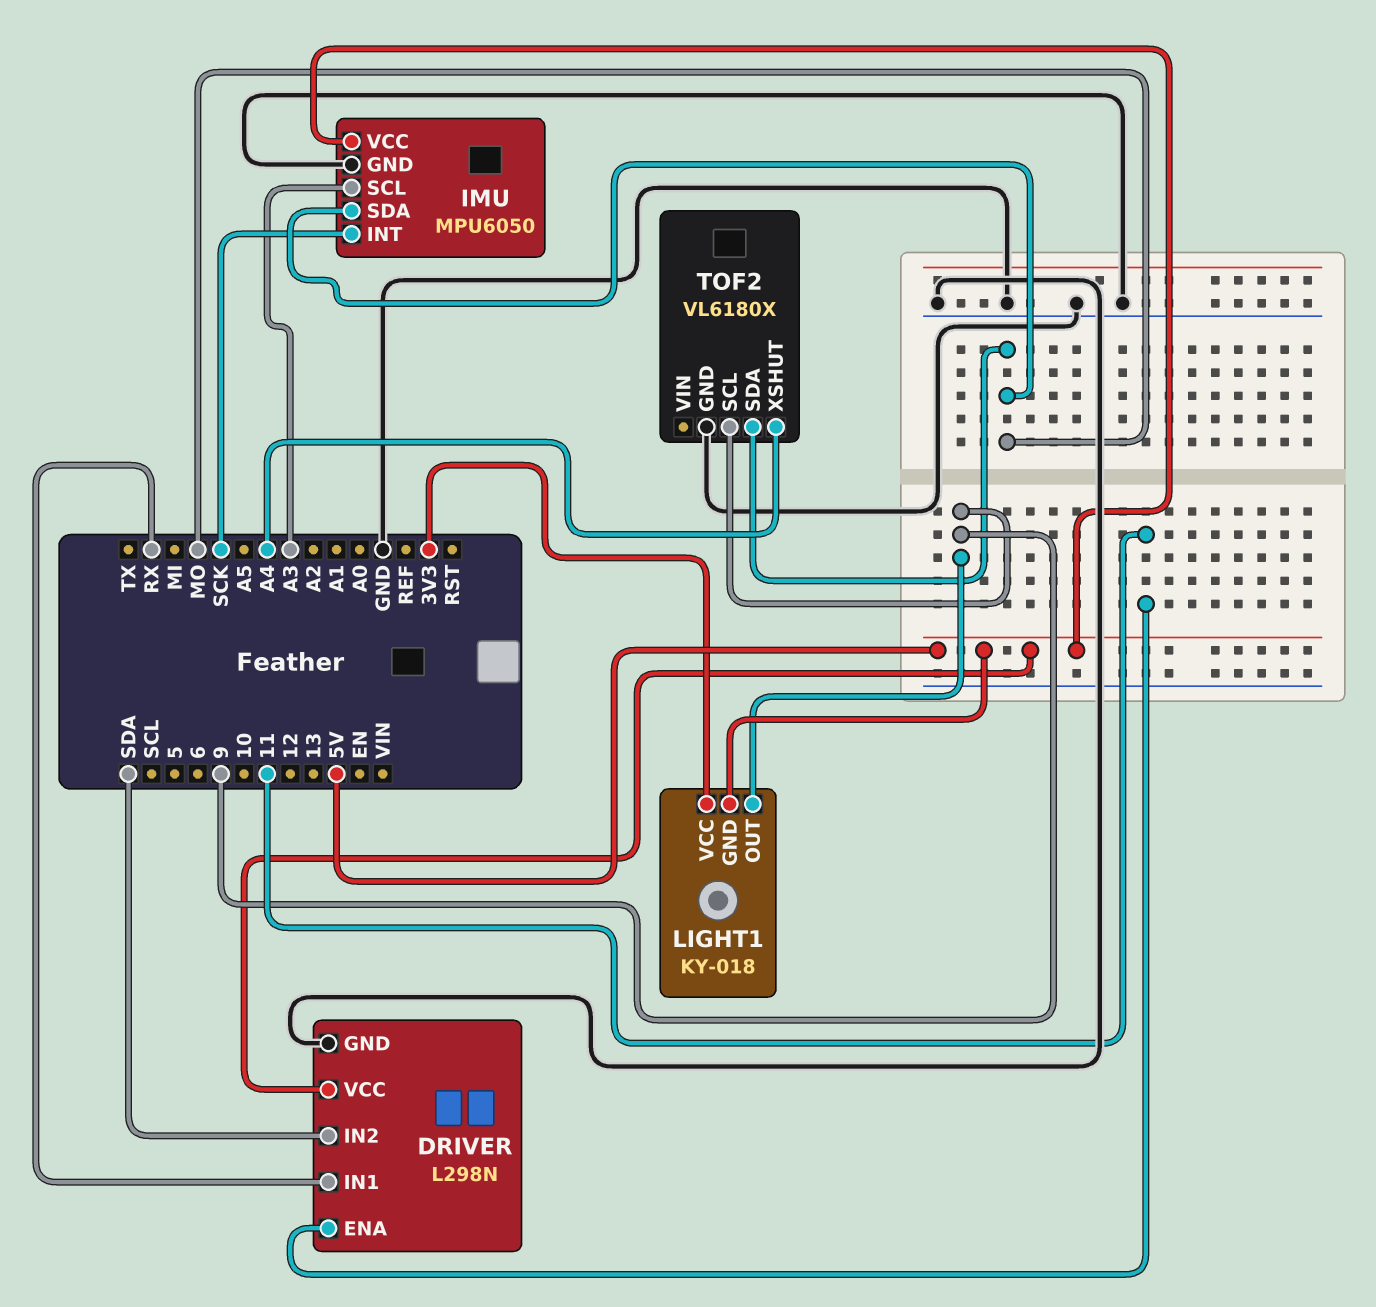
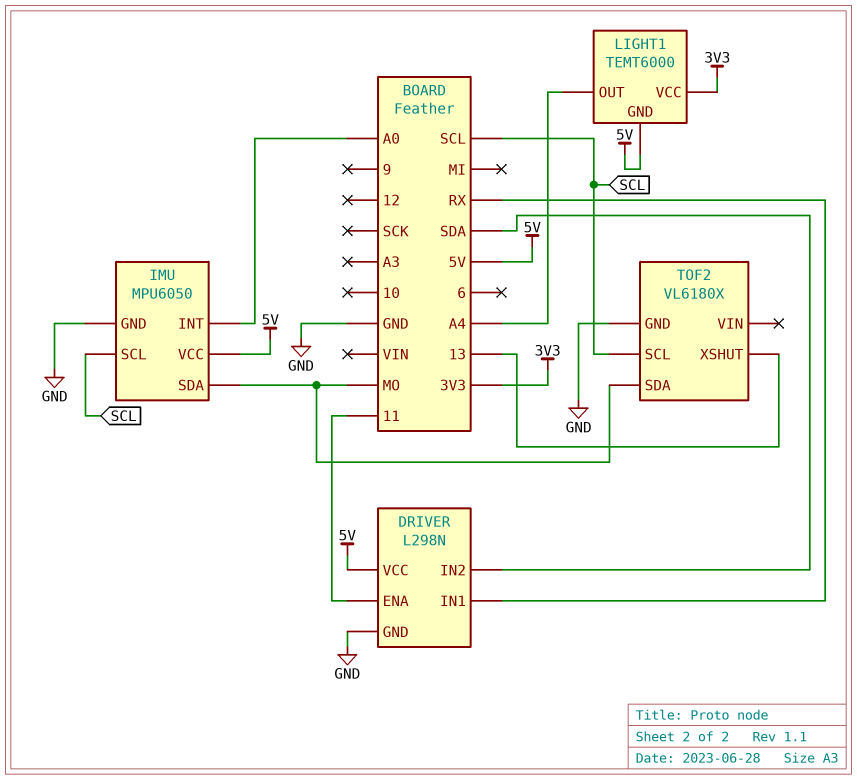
IMU pin INT: SCK -> A0
IMU pin SCL: A3 -> SCL
LIGHT1: KY-018 -> TEMT6000
LIGHT1 pin OUT: 9 -> A4
TOF2 pin SCL: 9 -> SCL
TOF2 pin XSHUT: A4 -> 13

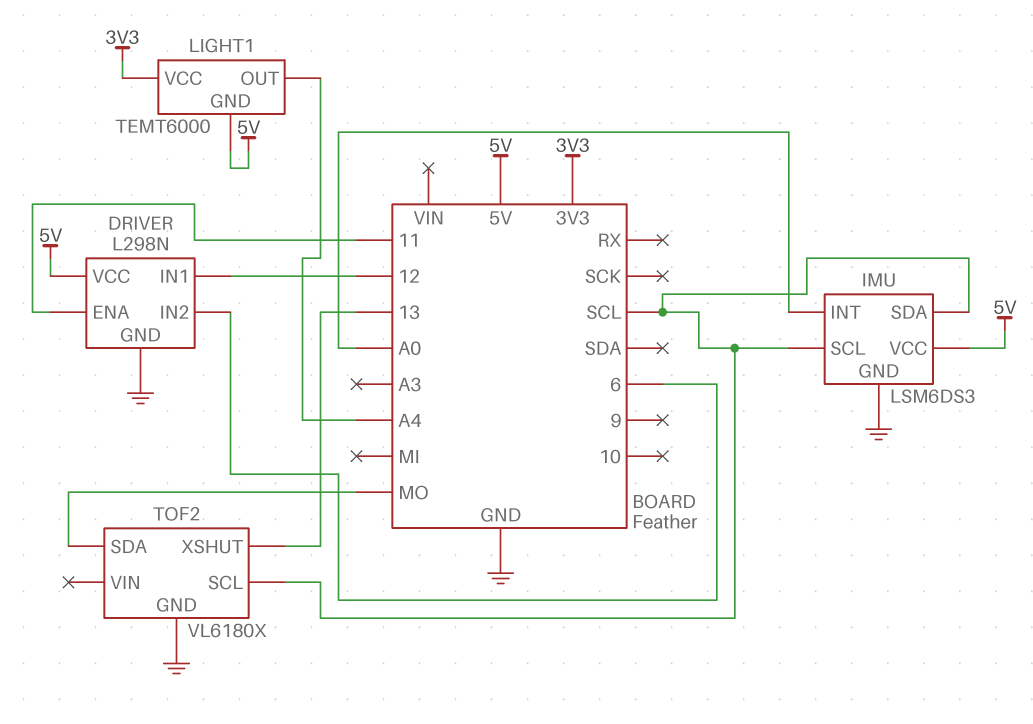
DRIVER pin IN1: RX -> 12
DRIVER pin IN2: SDA -> 6
IMU: MPU6050 -> LSM6DS3
IMU pin SDA: MO -> SCL

